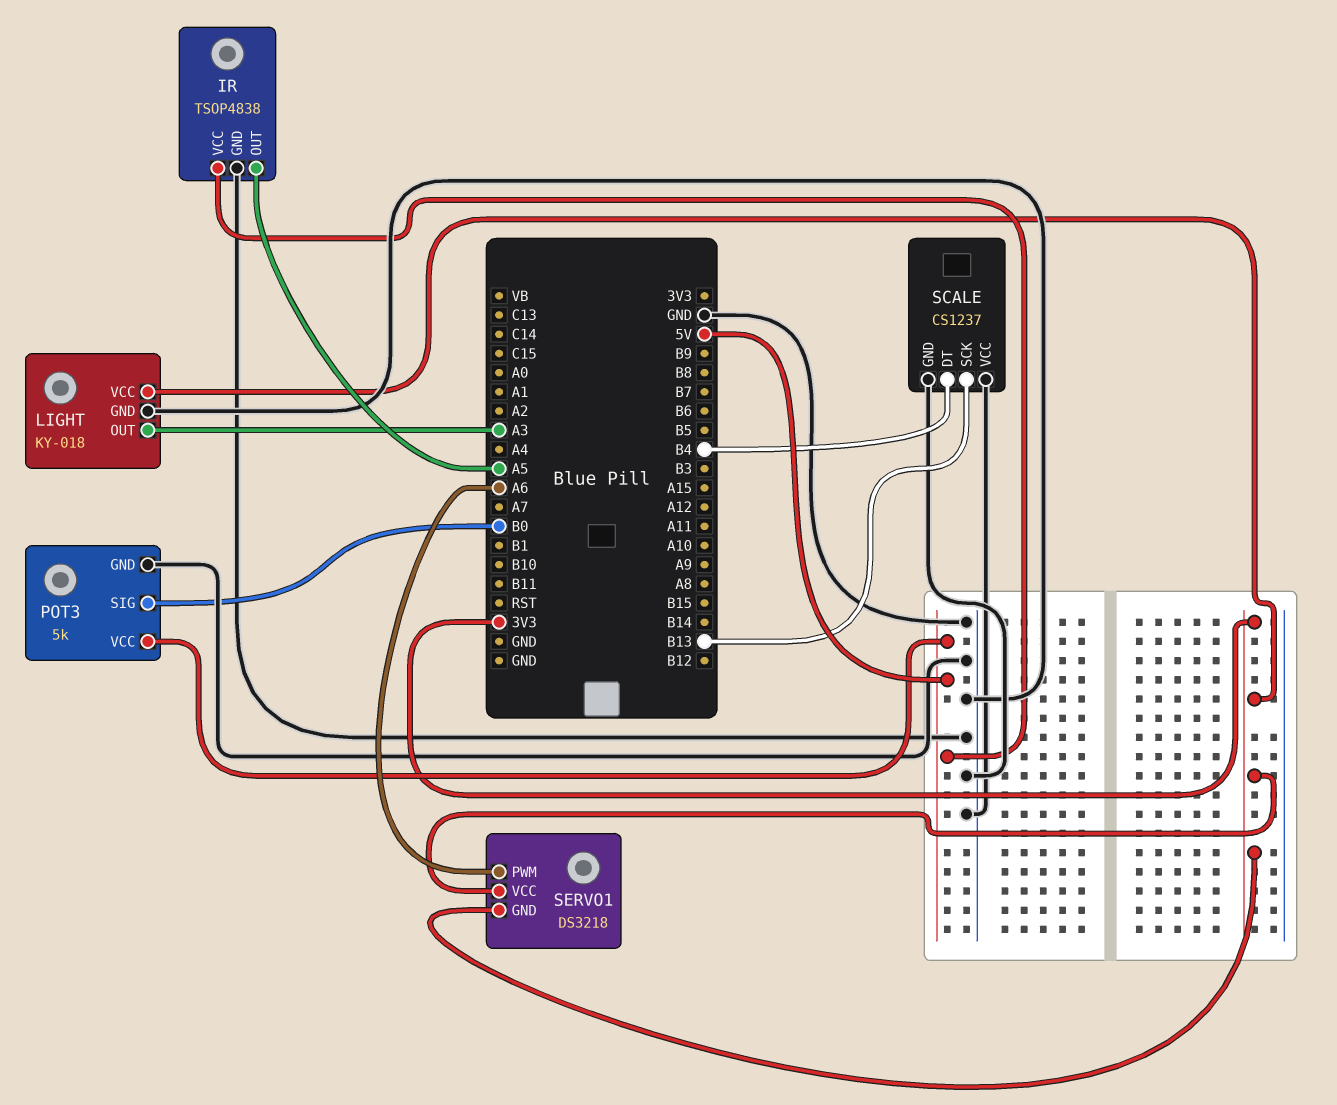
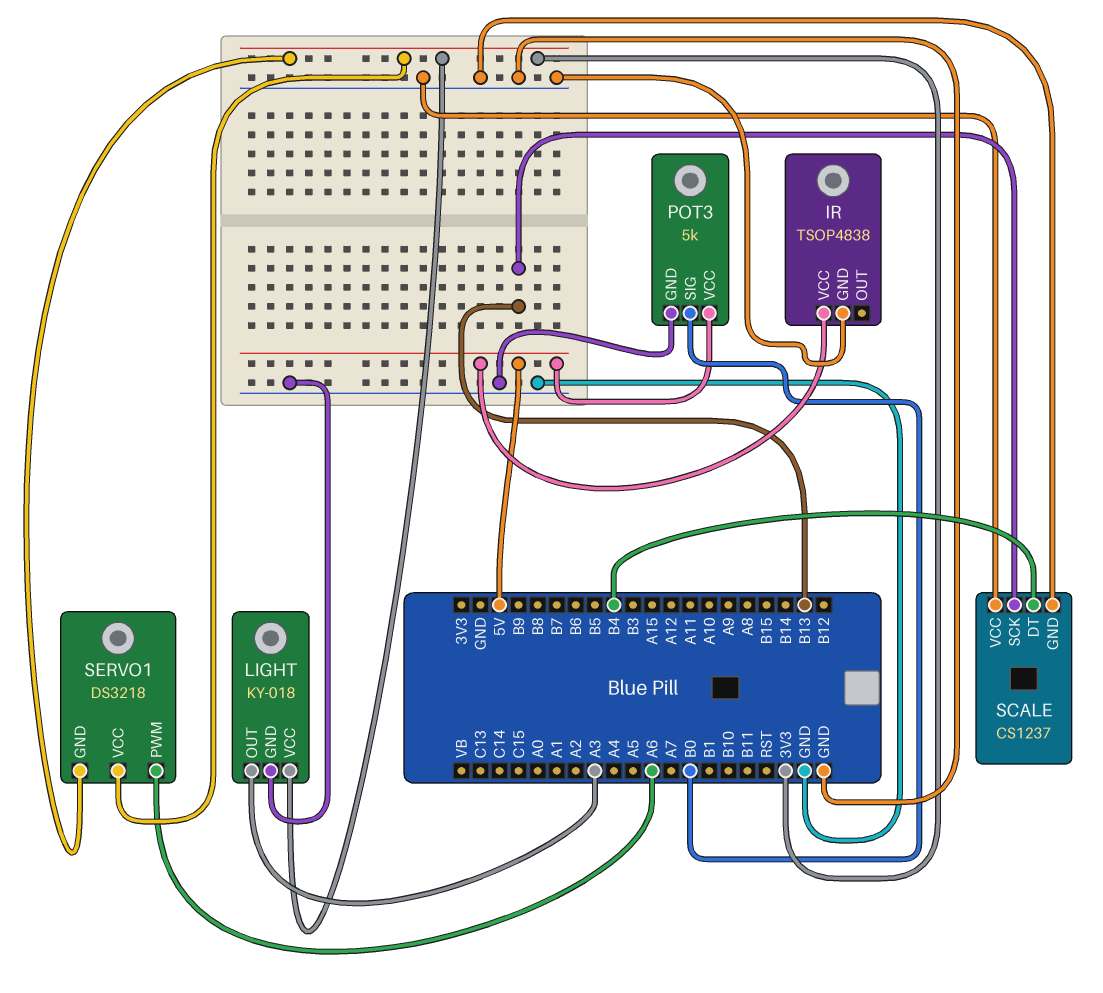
IR pin OUT: A5 -> none

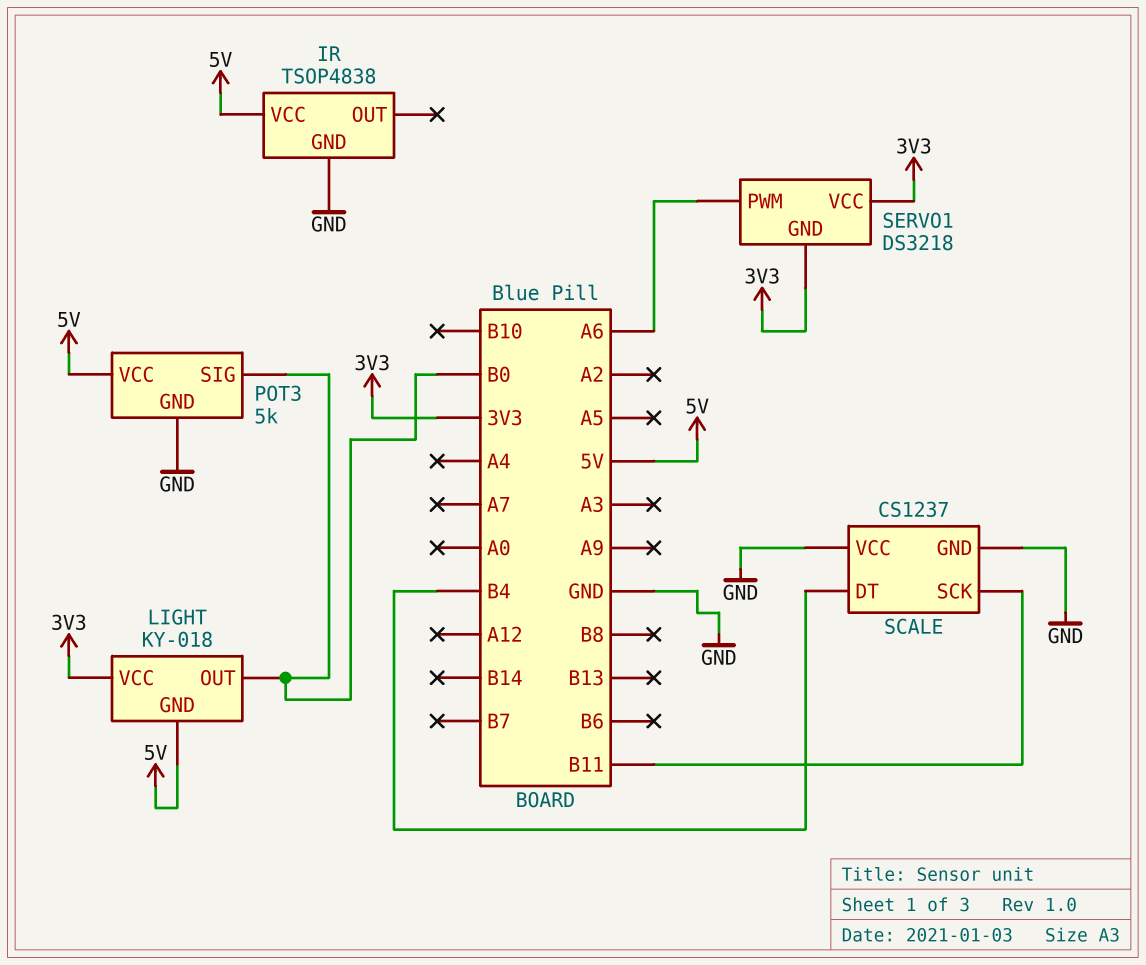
LIGHT pin GND: GND -> 5V
LIGHT pin OUT: A3 -> B0
SCALE pin SCK: B13 -> B11

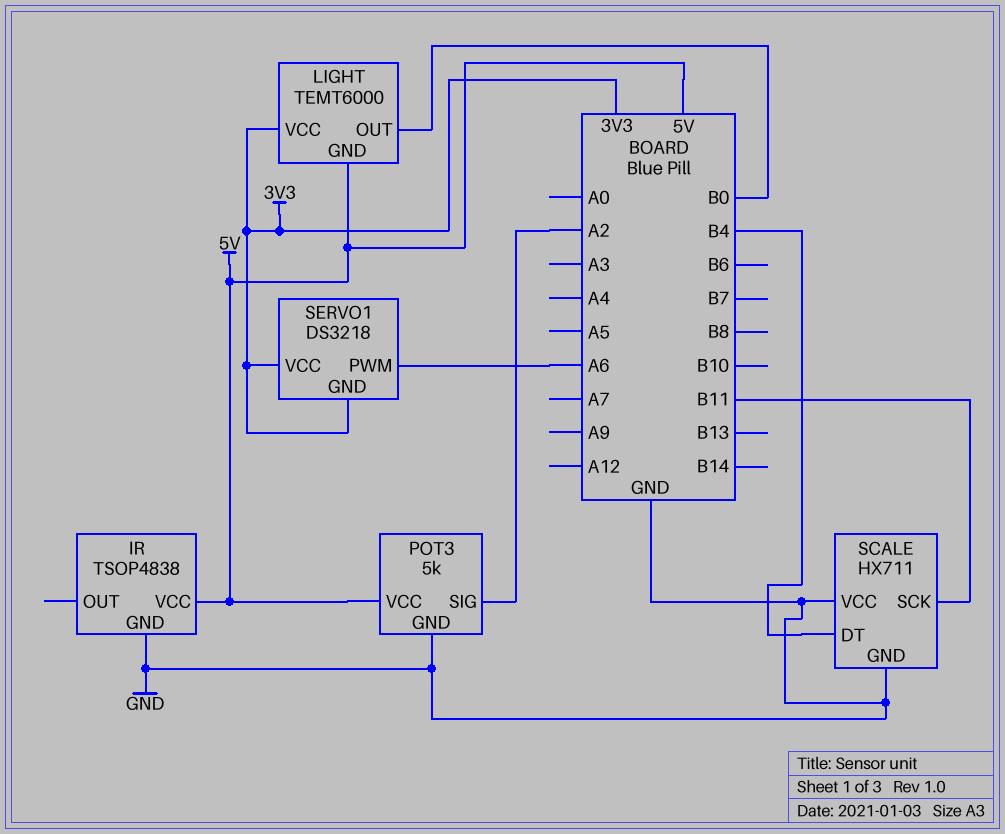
LIGHT: KY-018 -> TEMT6000
POT3 pin SIG: B0 -> A2
SCALE: CS1237 -> HX711

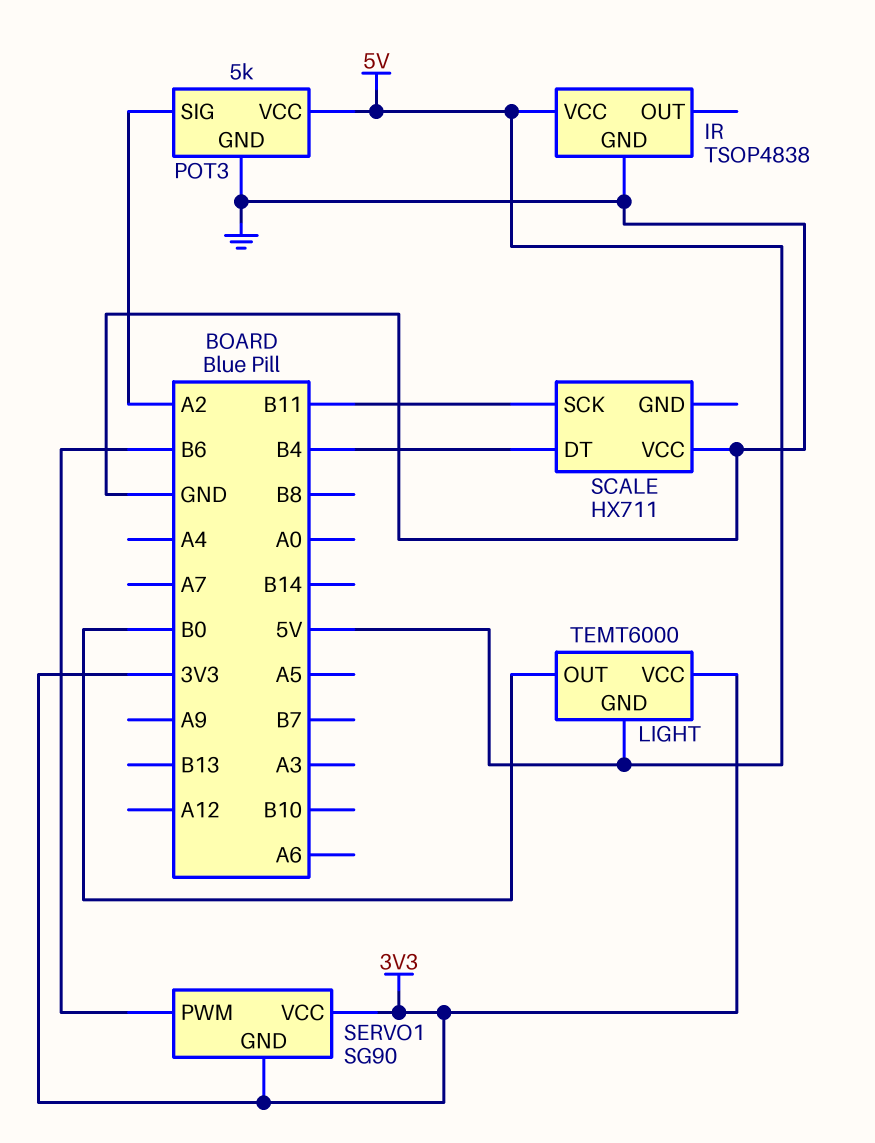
SCALE pin GND: GND -> none
SERVO1: DS3218 -> SG90
SERVO1 pin PWM: A6 -> B6

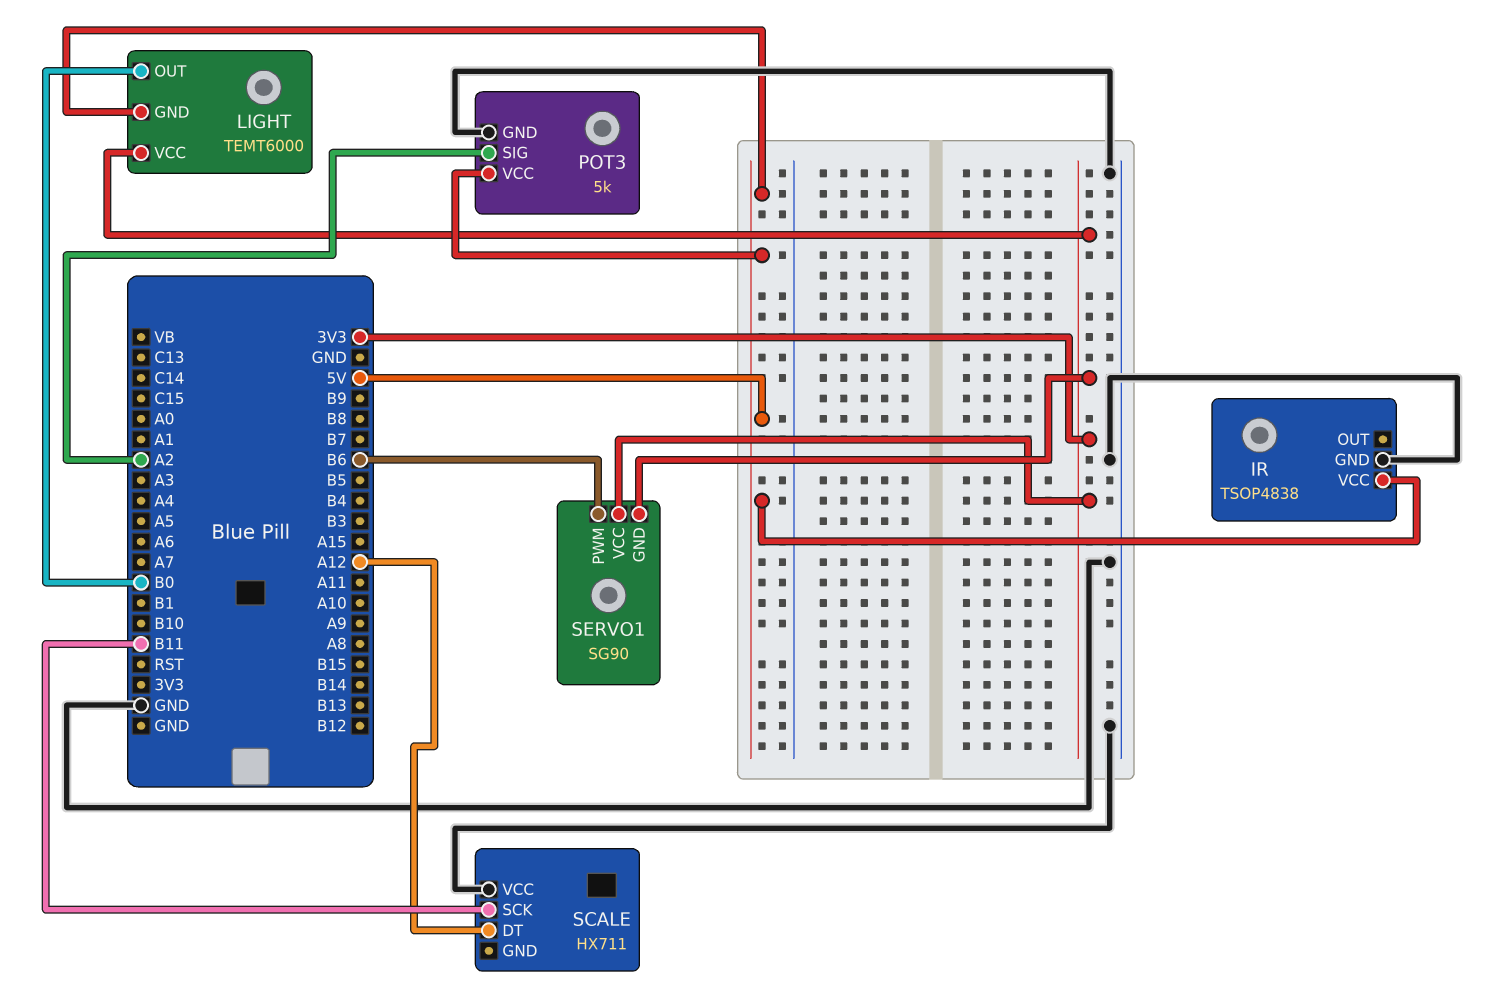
SCALE pin DT: B4 -> A12

